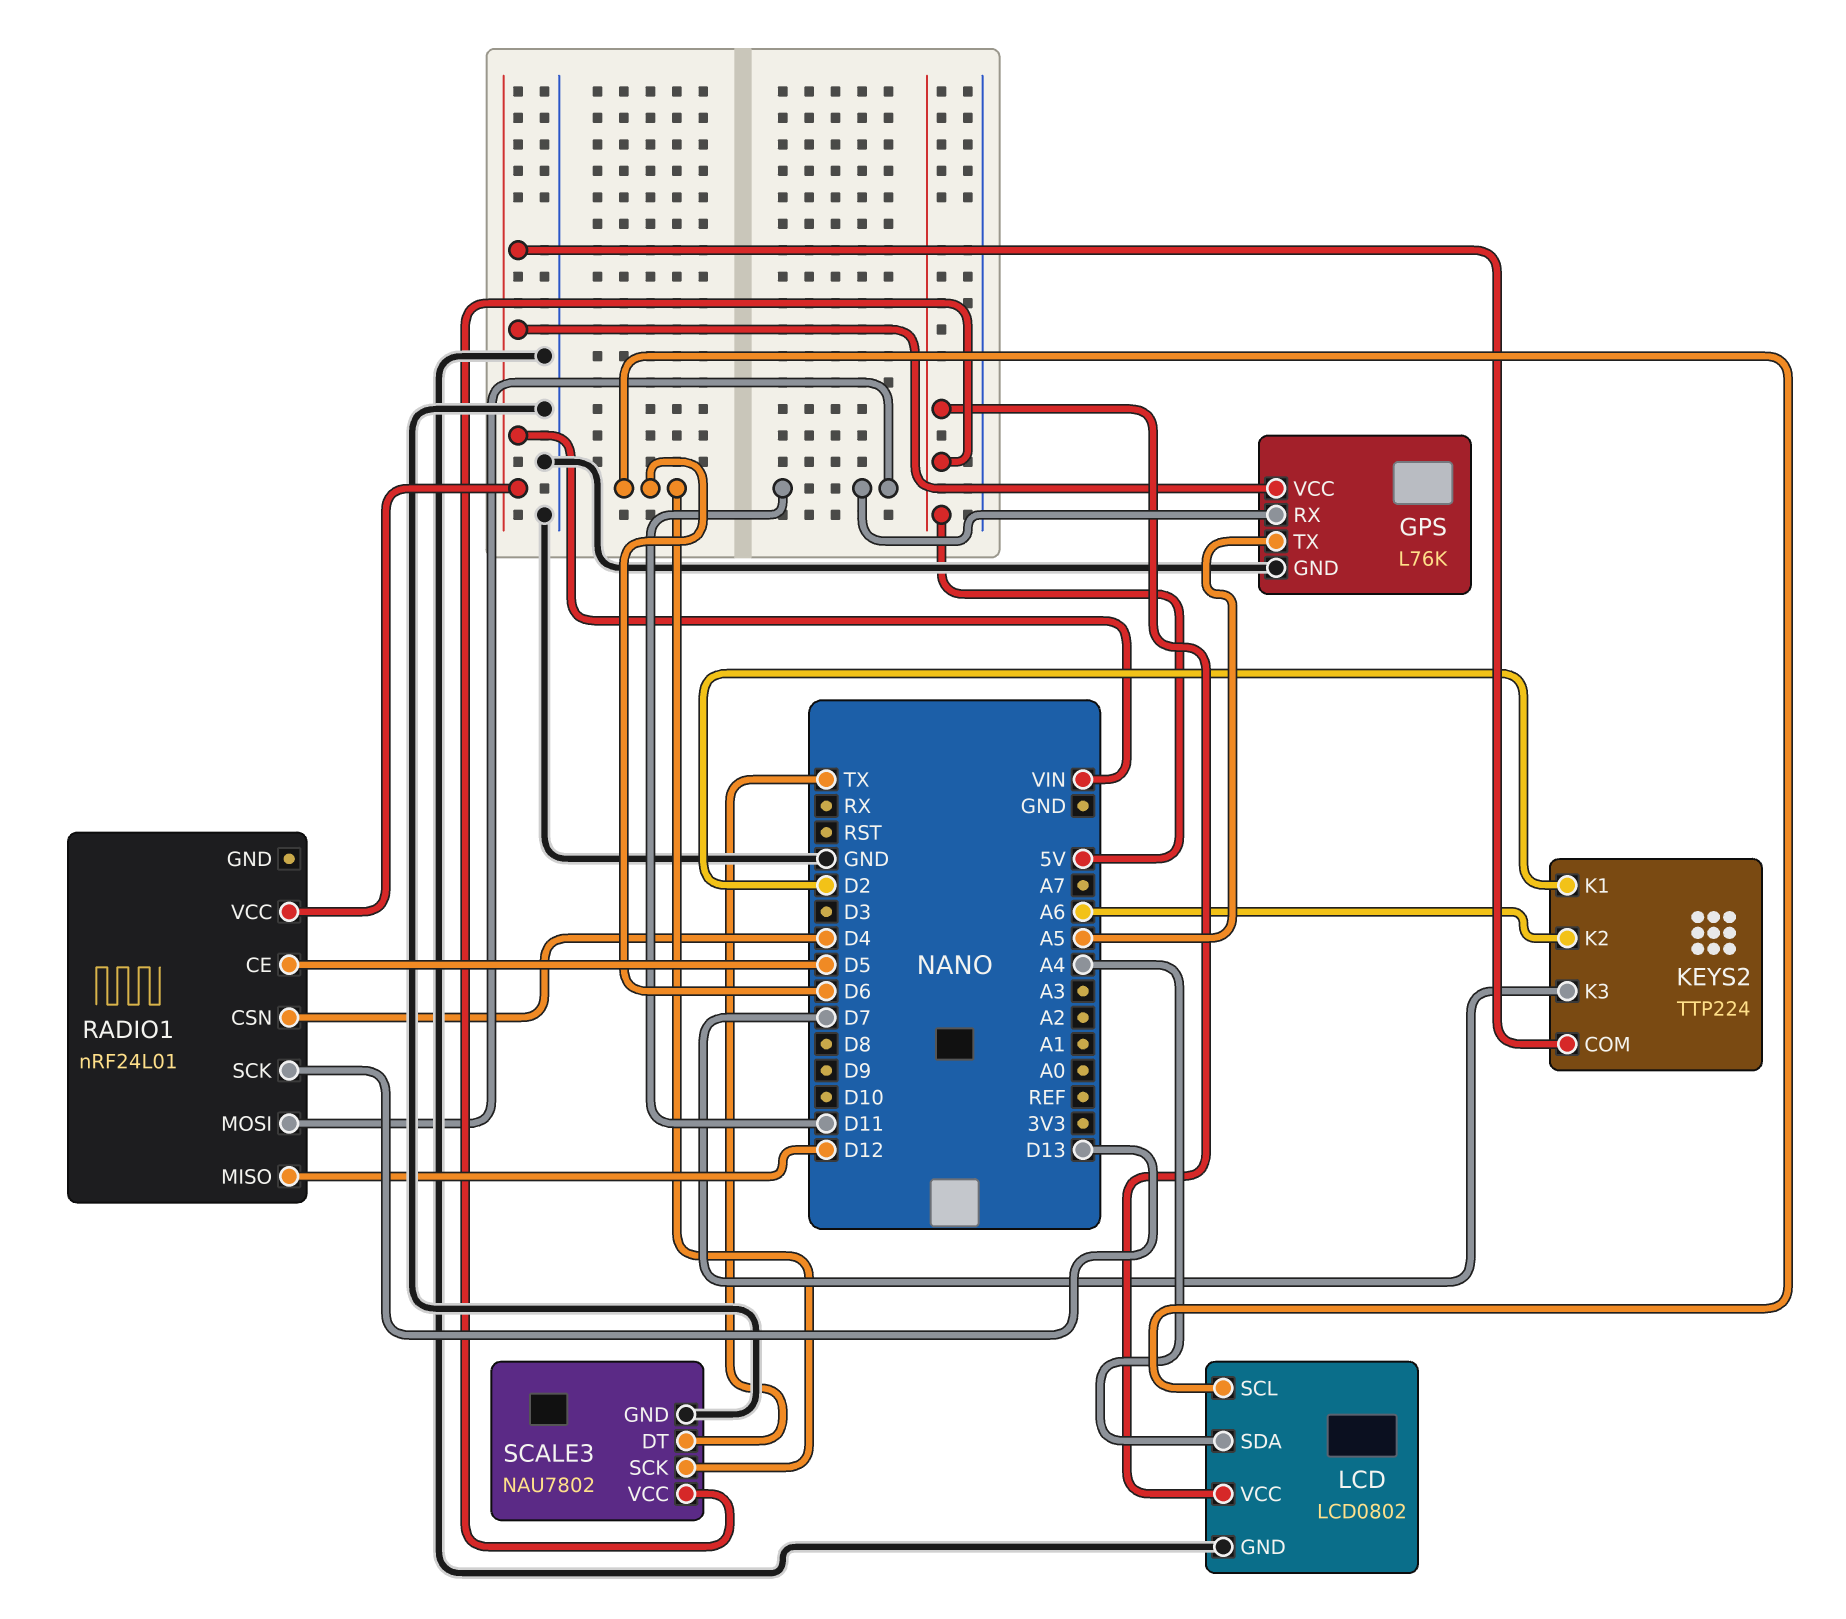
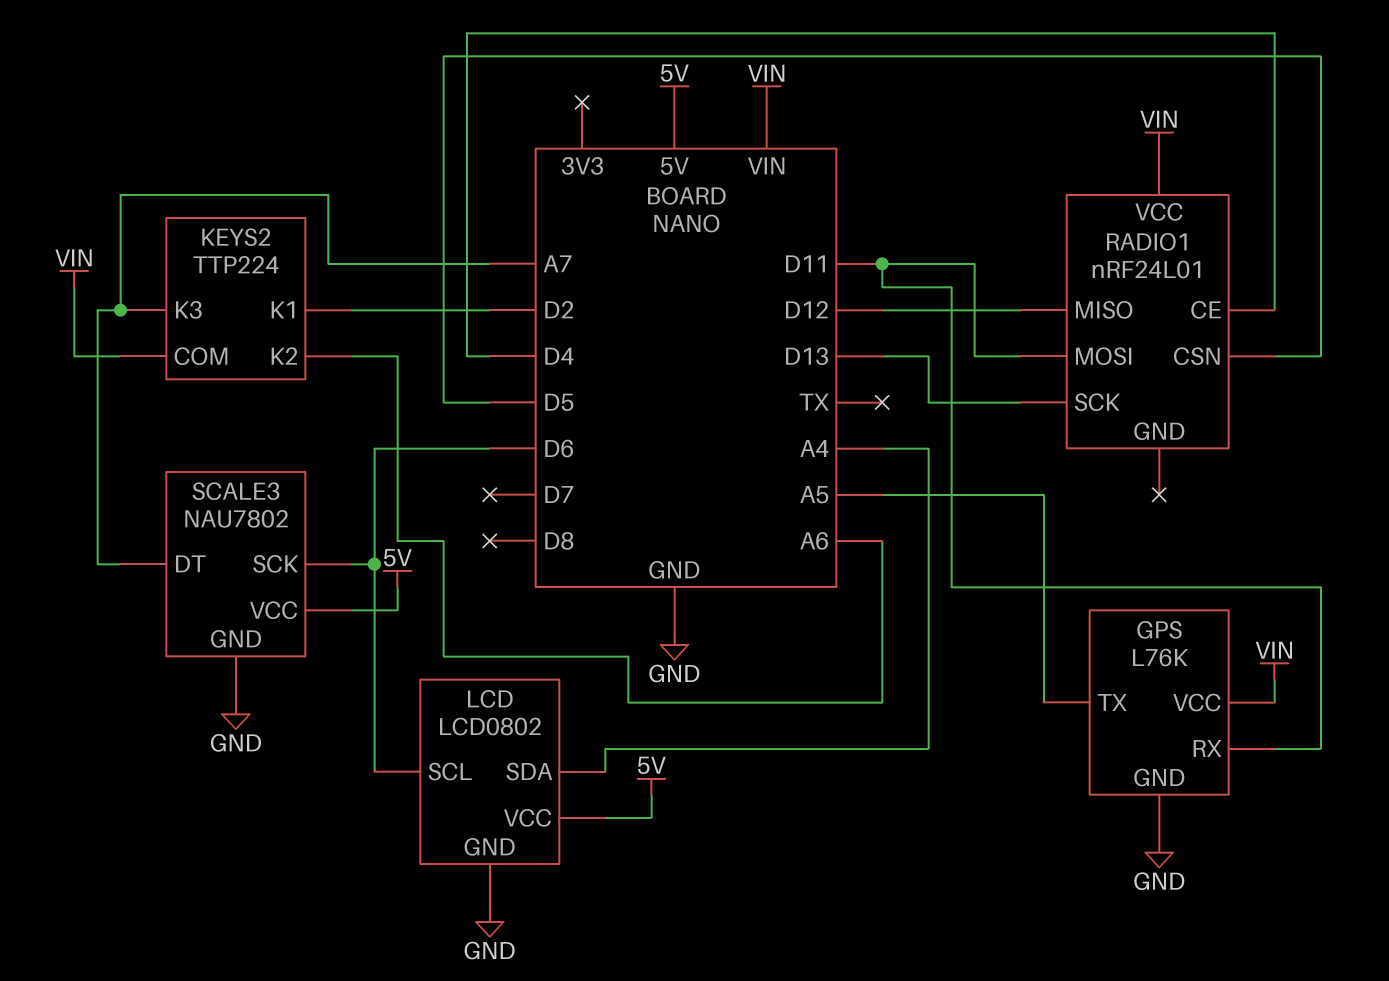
KEYS2 pin K3: D7 -> A7
RADIO1 pin CE: D5 -> D4
RADIO1 pin CSN: D4 -> D5
SCALE3 pin DT: TX -> A7

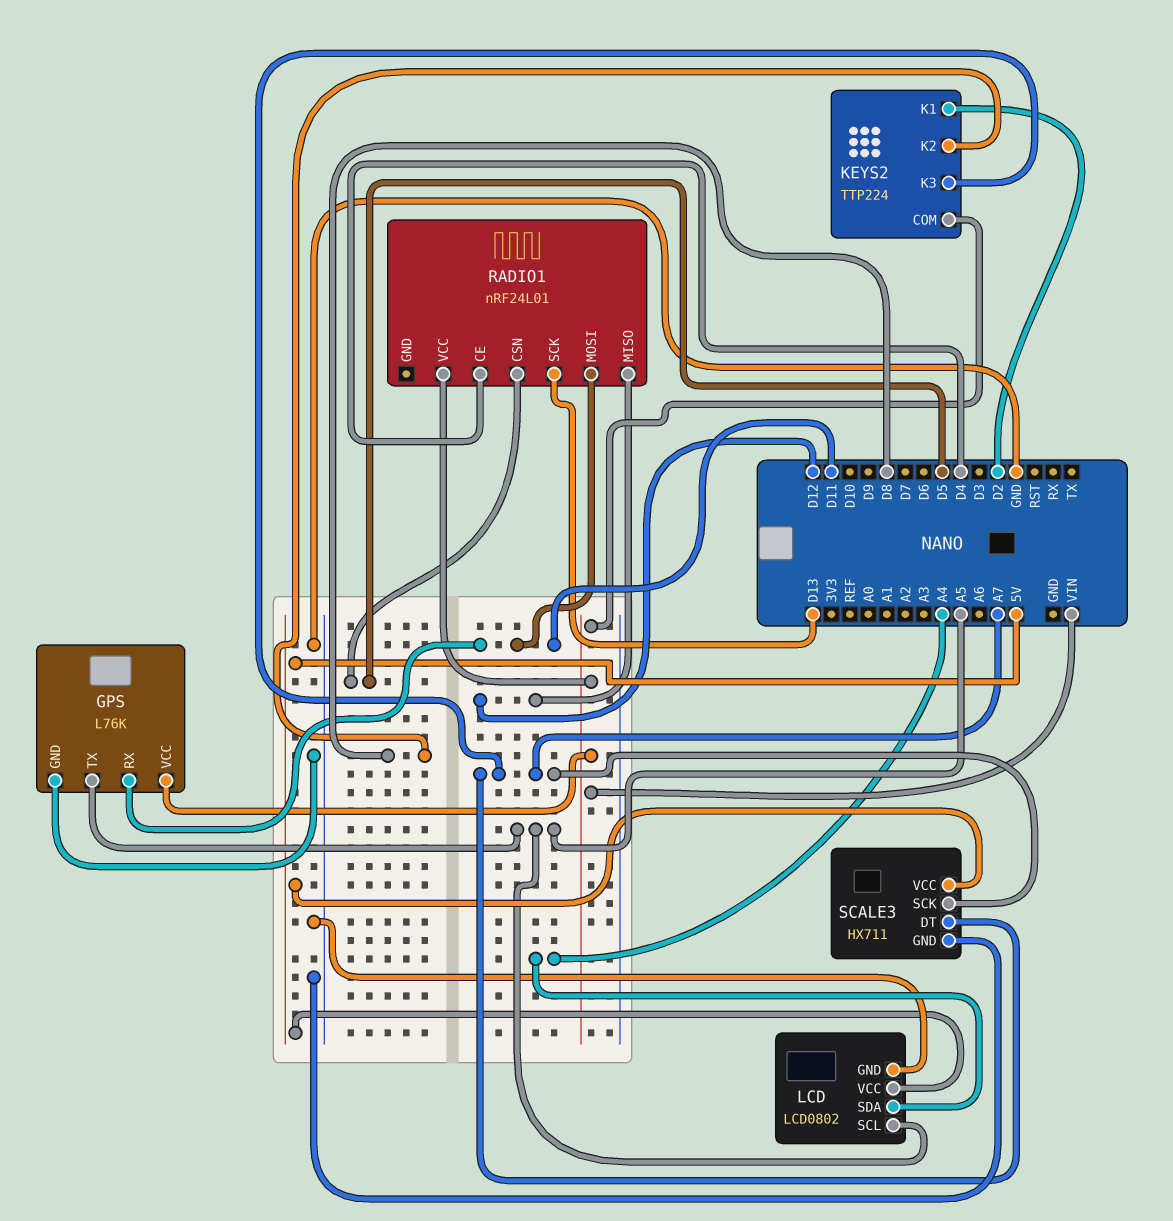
KEYS2 pin K2: A6 -> D8
LCD pin SCL: D6 -> A5
SCALE3: NAU7802 -> HX711
SCALE3 pin SCK: D6 -> A7

